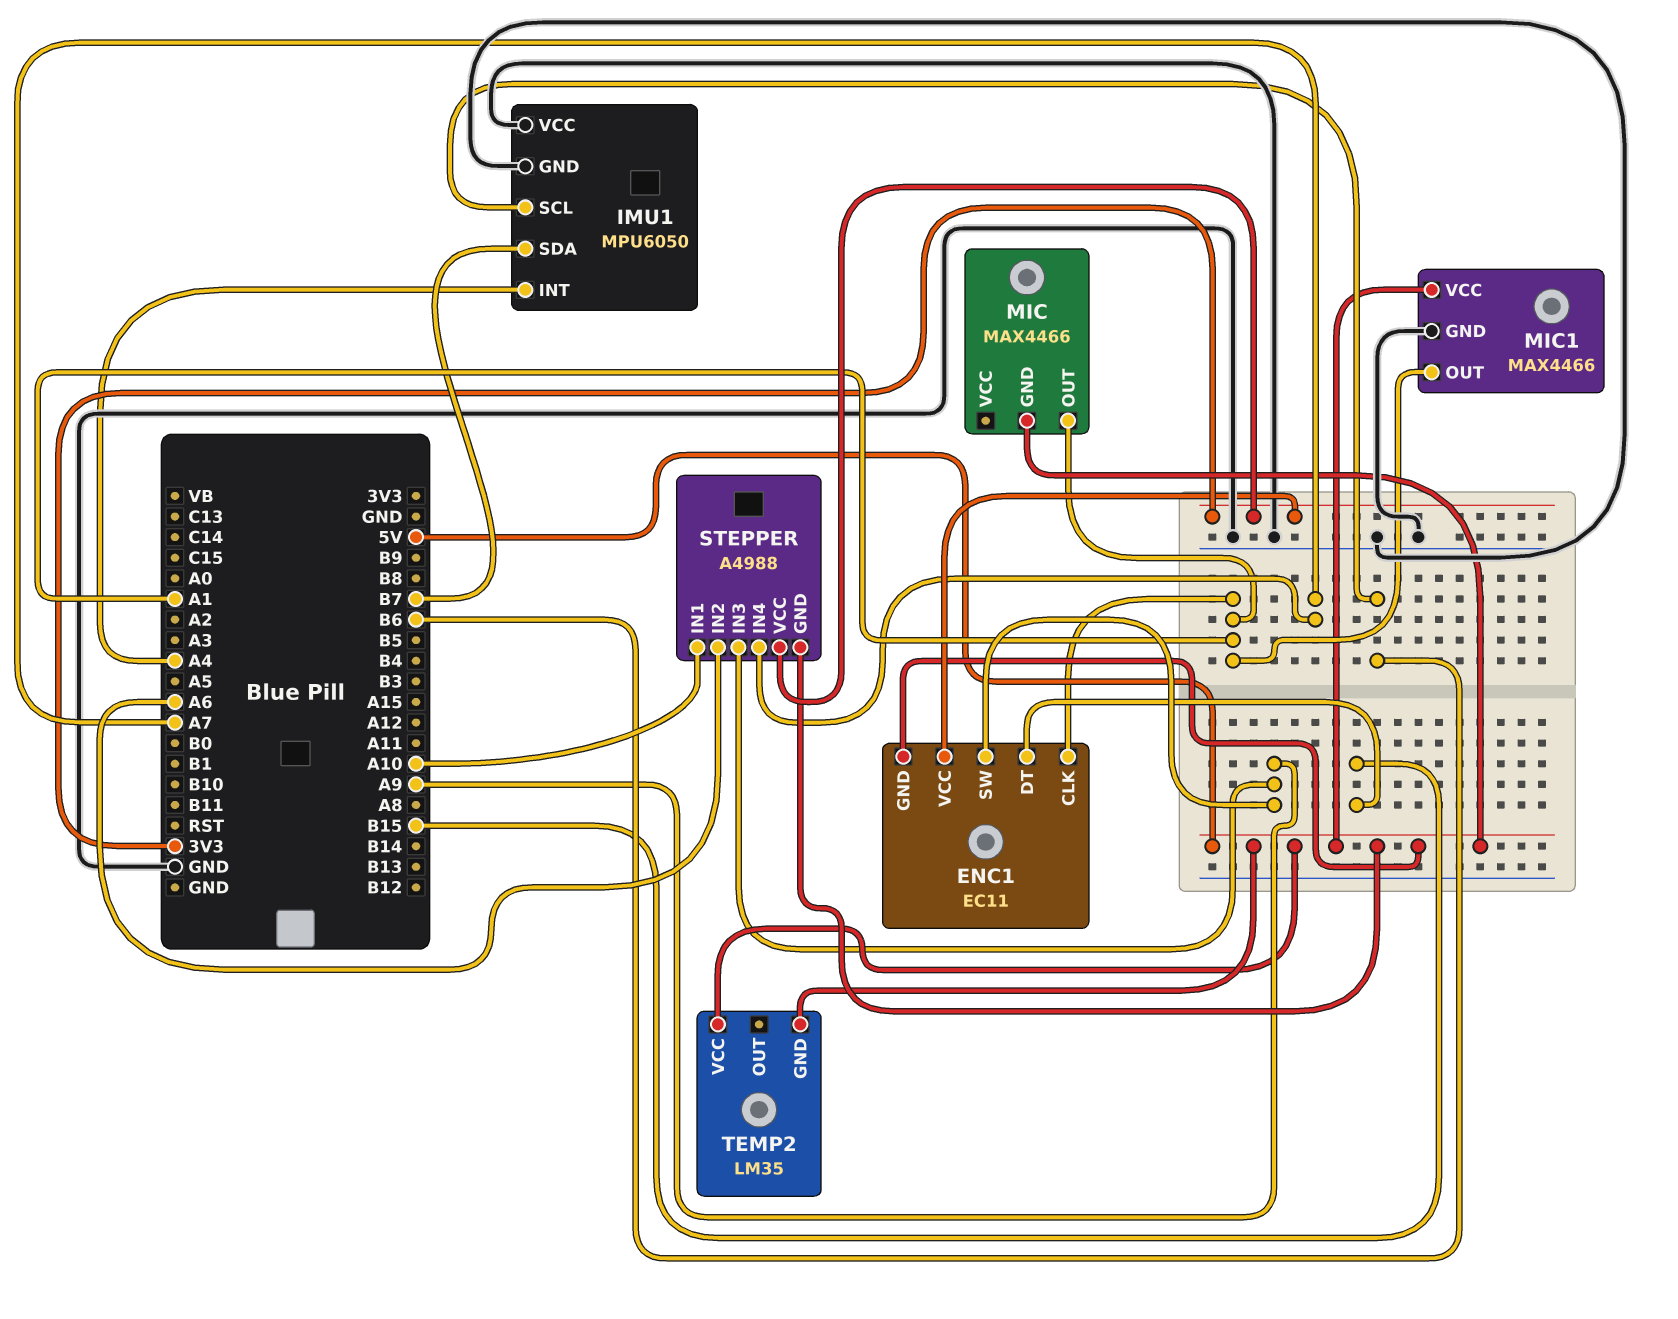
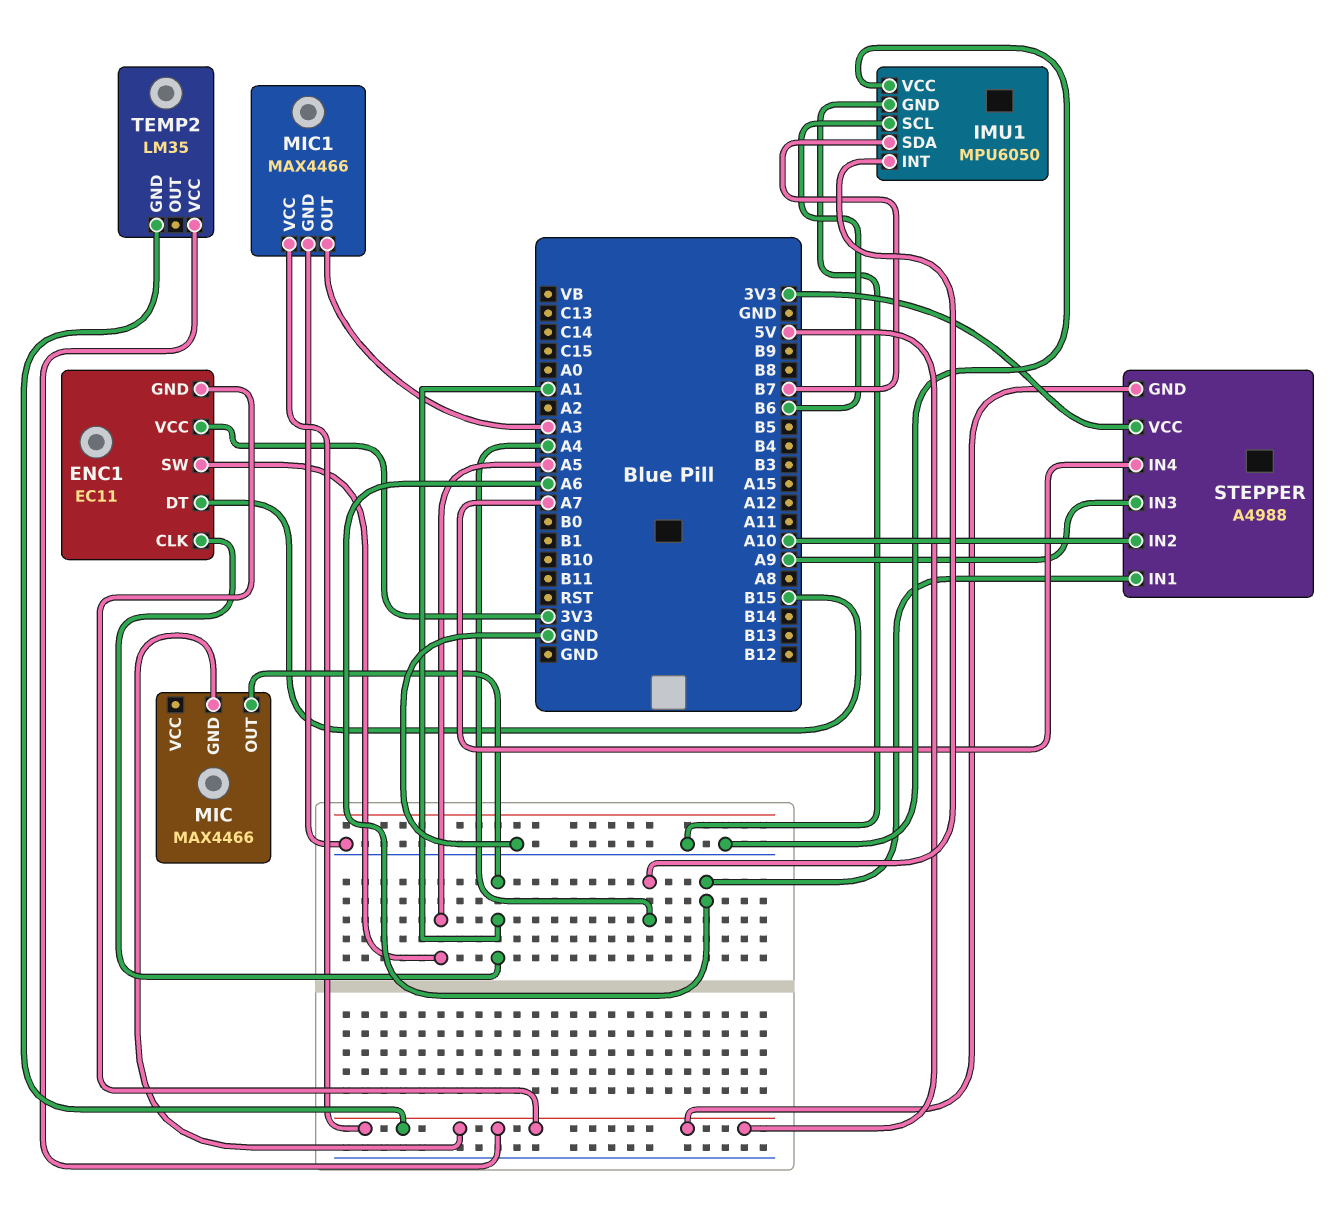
ENC1 pin SW: A9 -> A5
MIC1 pin OUT: A1 -> A3
STEPPER pin IN1: A10 -> A6
STEPPER pin IN2: A6 -> A10

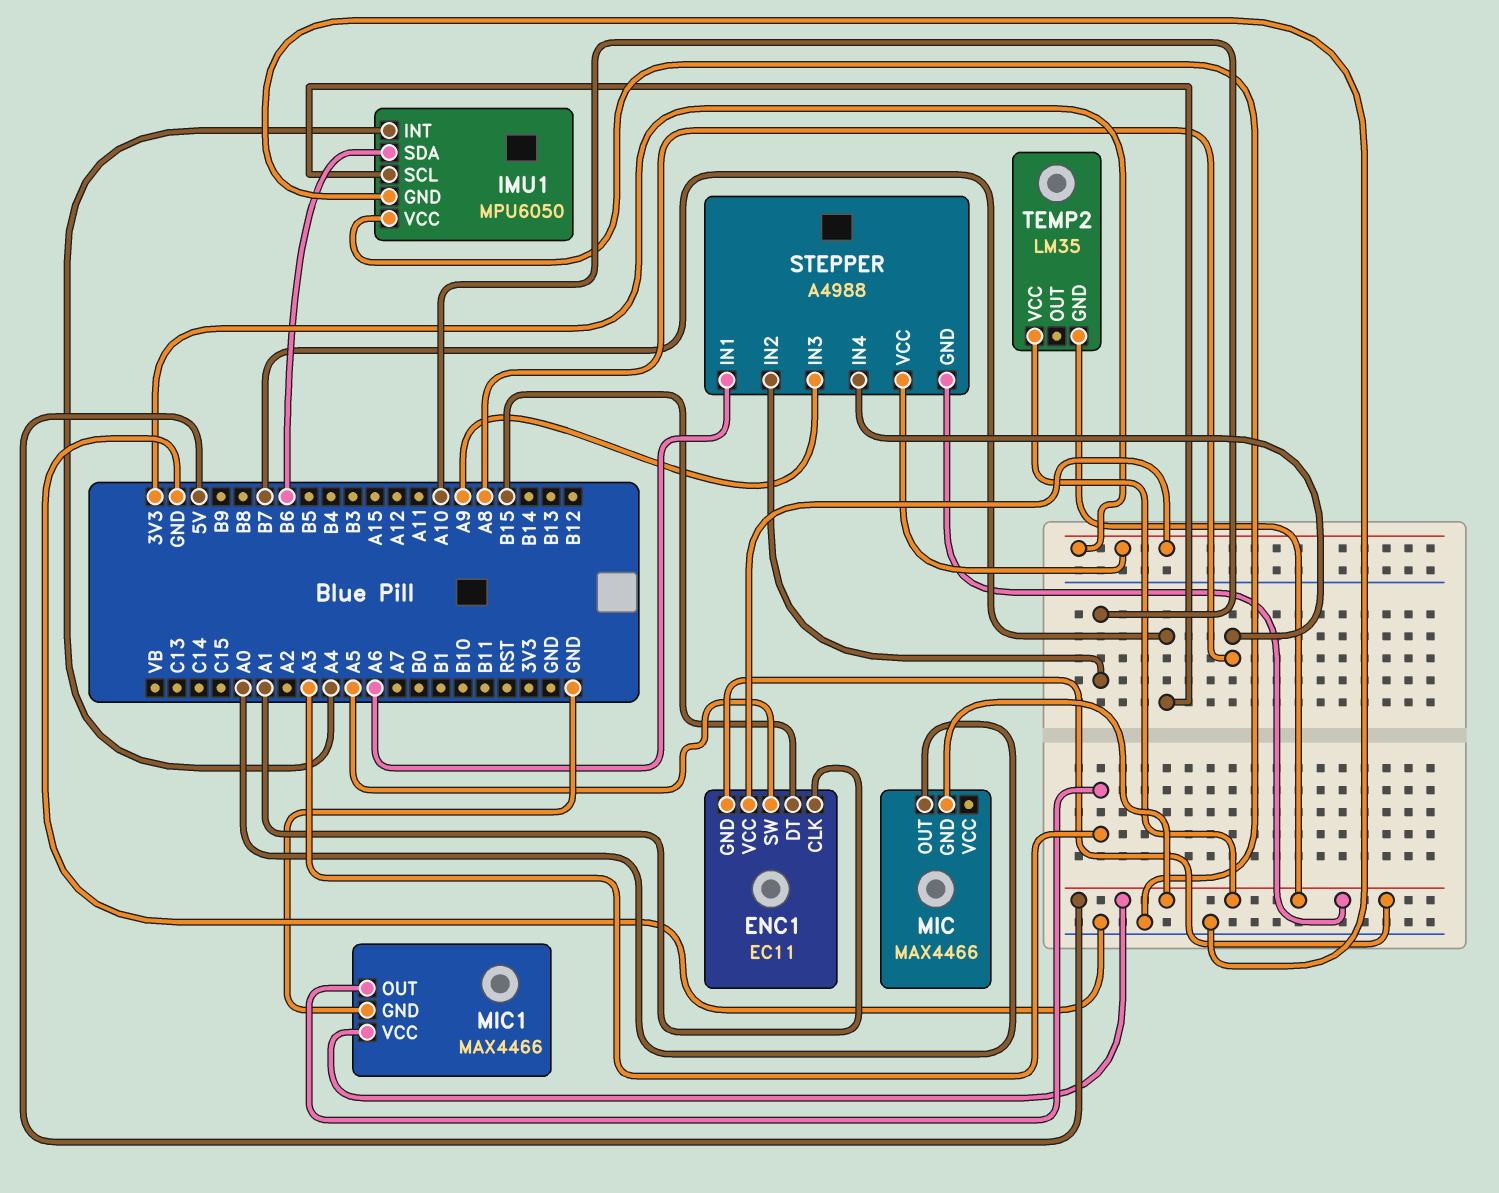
IMU1 pin SCL: B6 -> B7
IMU1 pin SDA: B7 -> B6
MIC pin OUT: A1 -> A0
STEPPER pin IN4: A7 -> A8

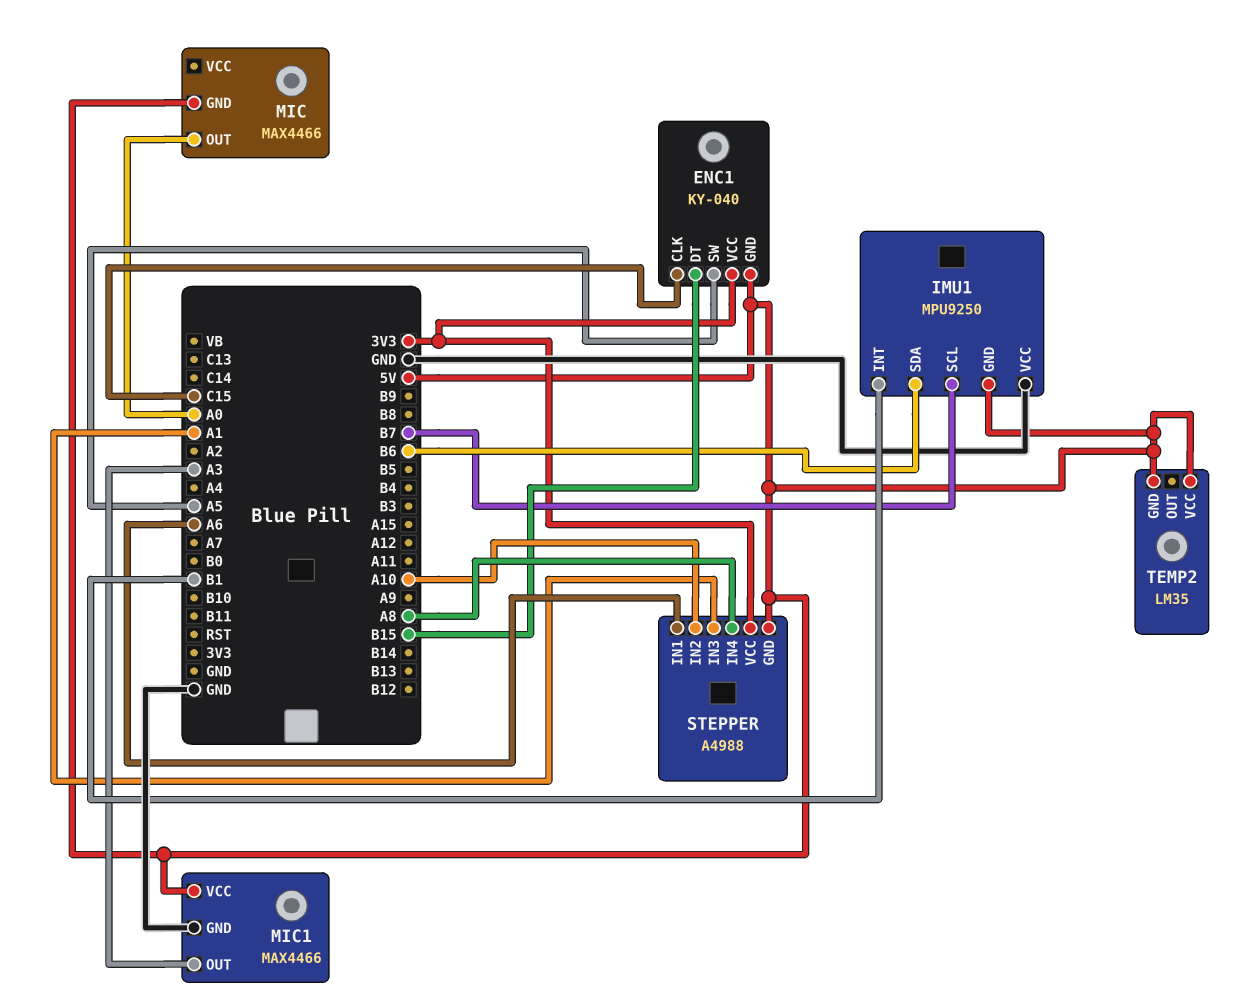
ENC1: EC11 -> KY-040
ENC1 pin CLK: A1 -> C15
IMU1: MPU6050 -> MPU9250
IMU1 pin GND: GND -> 5V
IMU1 pin INT: A4 -> B1
STEPPER pin IN3: A9 -> A1

